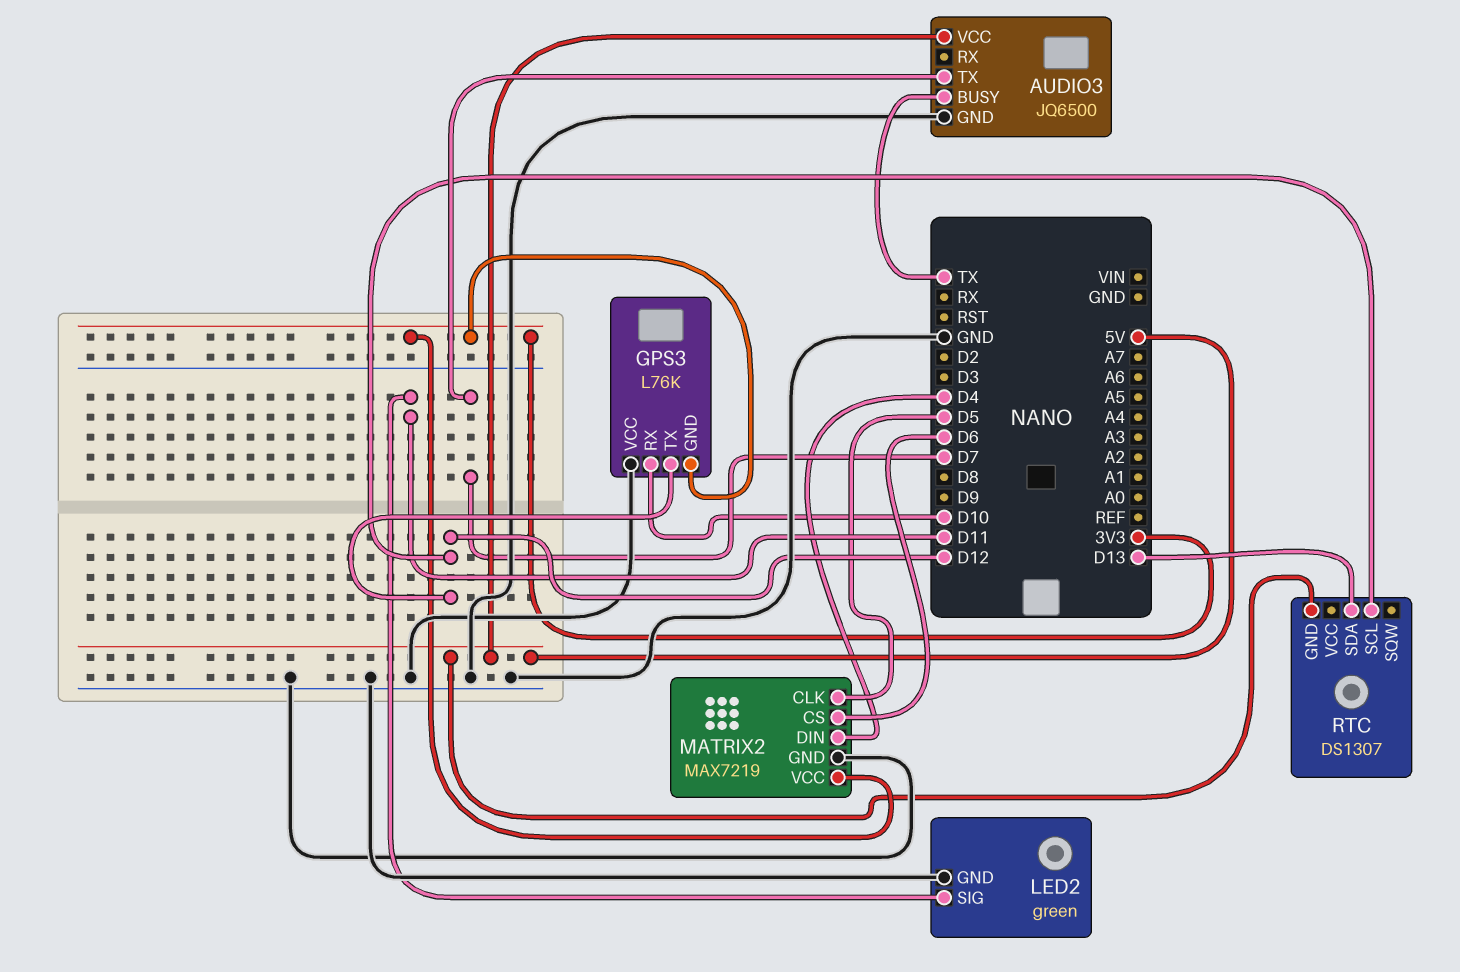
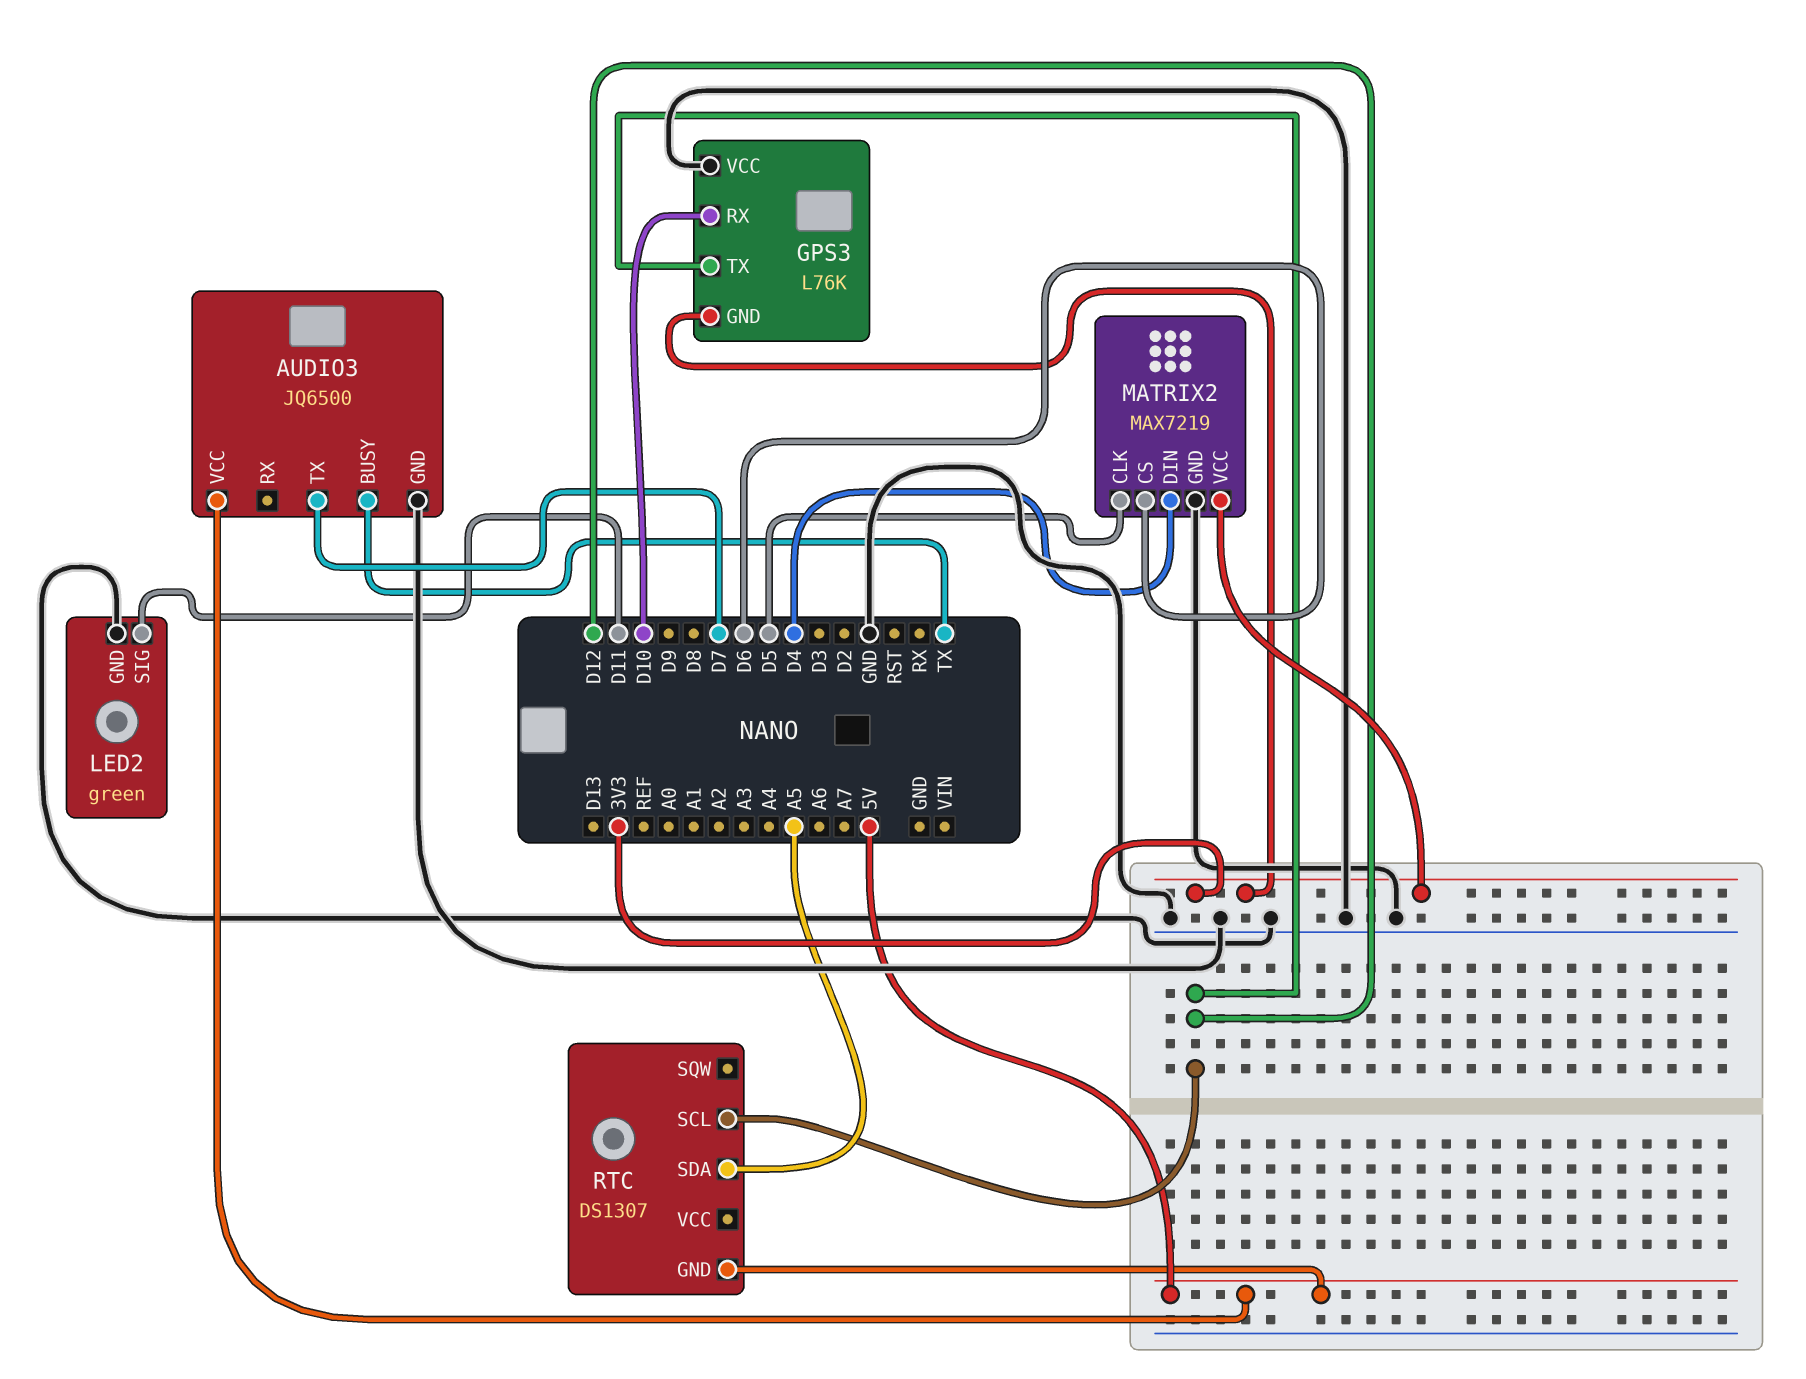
RTC pin SDA: D13 -> A5

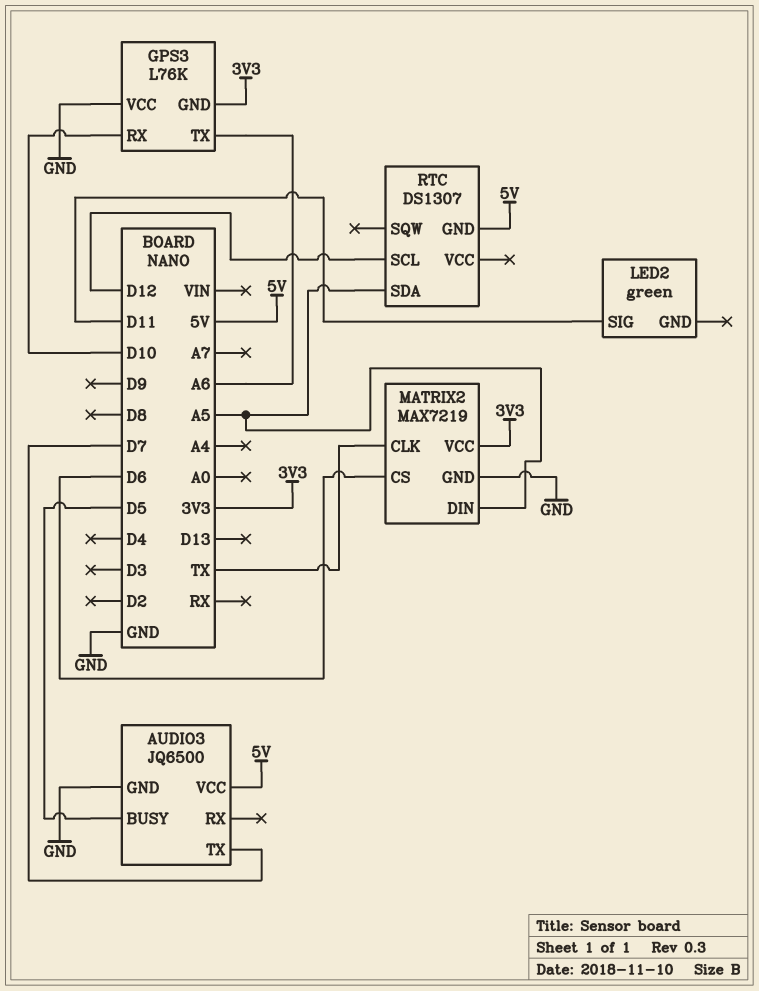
AUDIO3 pin BUSY: TX -> D5
GPS3 pin TX: D12 -> A6
LED2 pin GND: GND -> none
MATRIX2 pin CLK: D5 -> TX
MATRIX2 pin DIN: D4 -> A5

